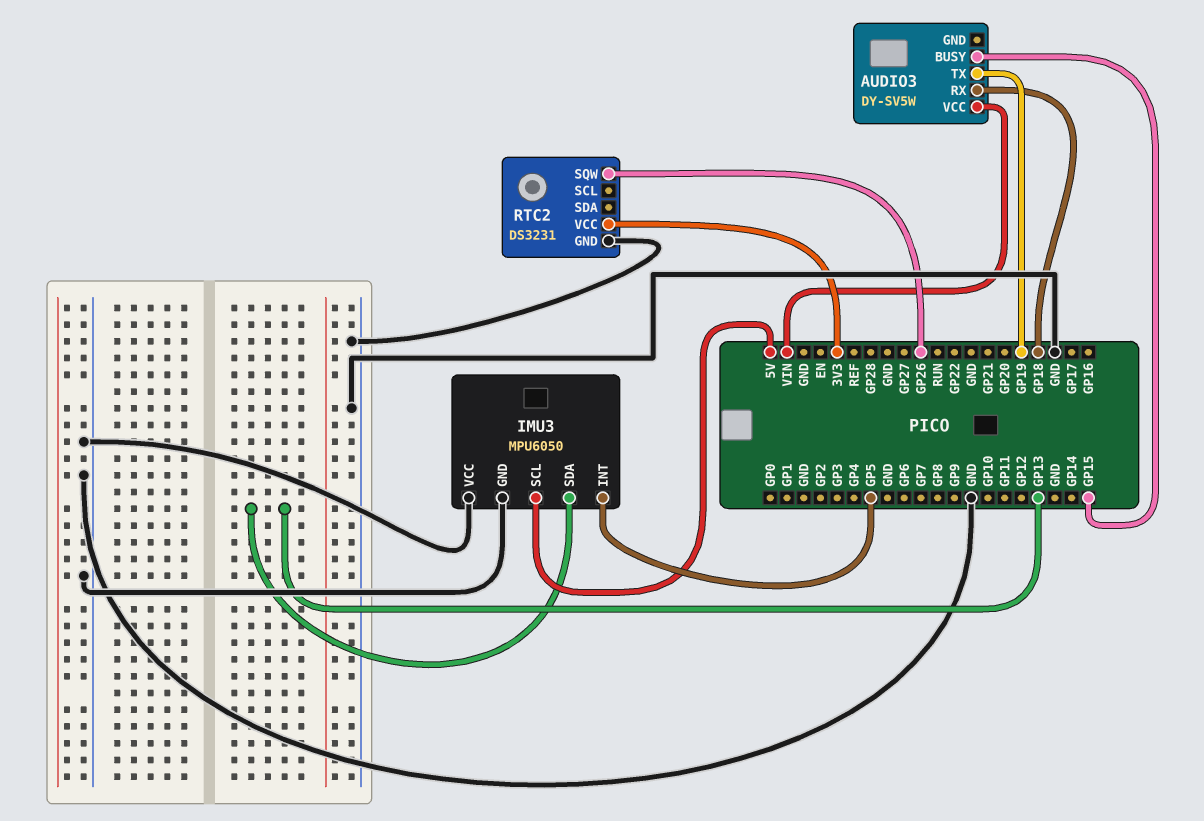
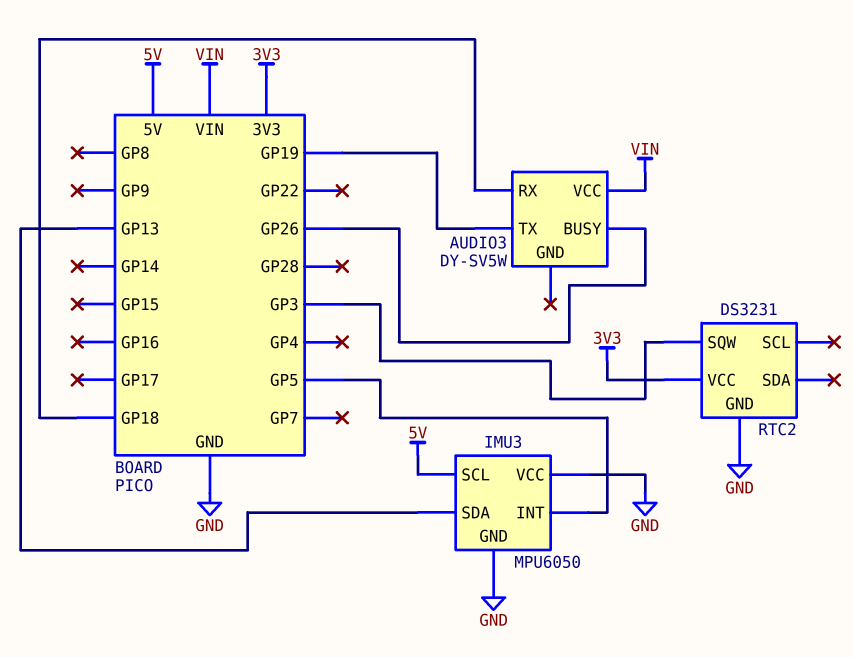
AUDIO3 pin BUSY: GP15 -> GP26
RTC2 pin SQW: GP26 -> GP3

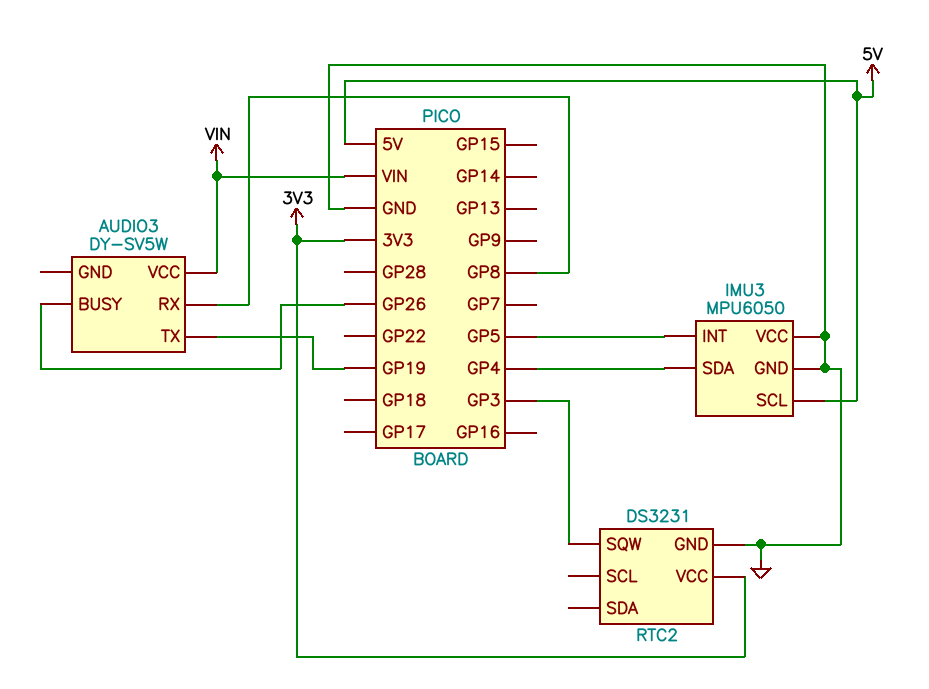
AUDIO3 pin RX: GP18 -> GP8
IMU3 pin SDA: GP13 -> GP4

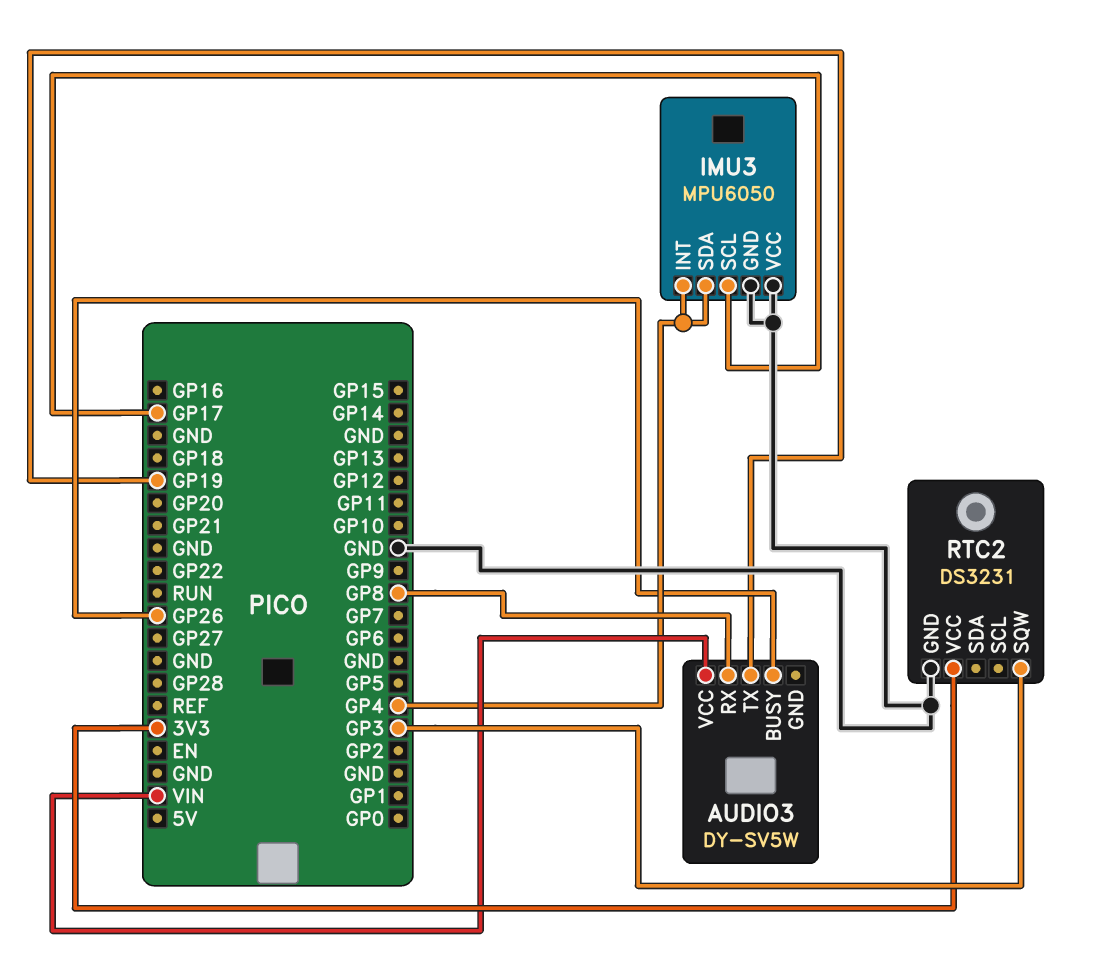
IMU3 pin INT: GP5 -> GP4
IMU3 pin SCL: 5V -> GP17

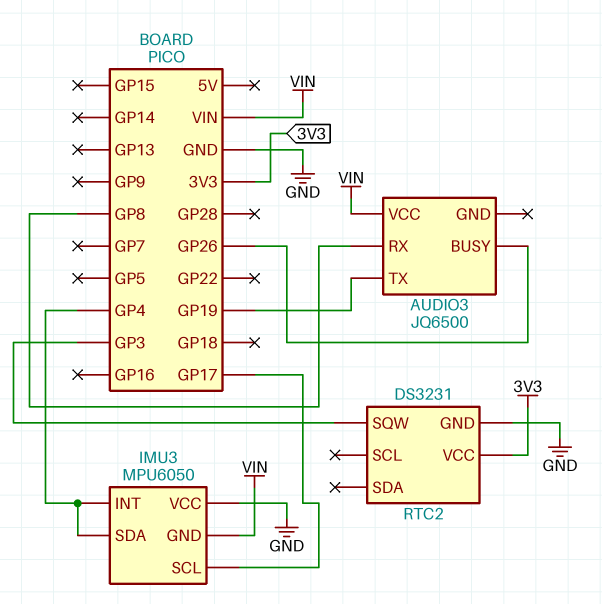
AUDIO3: DY-SV5W -> JQ6500
IMU3 pin GND: GND -> VIN

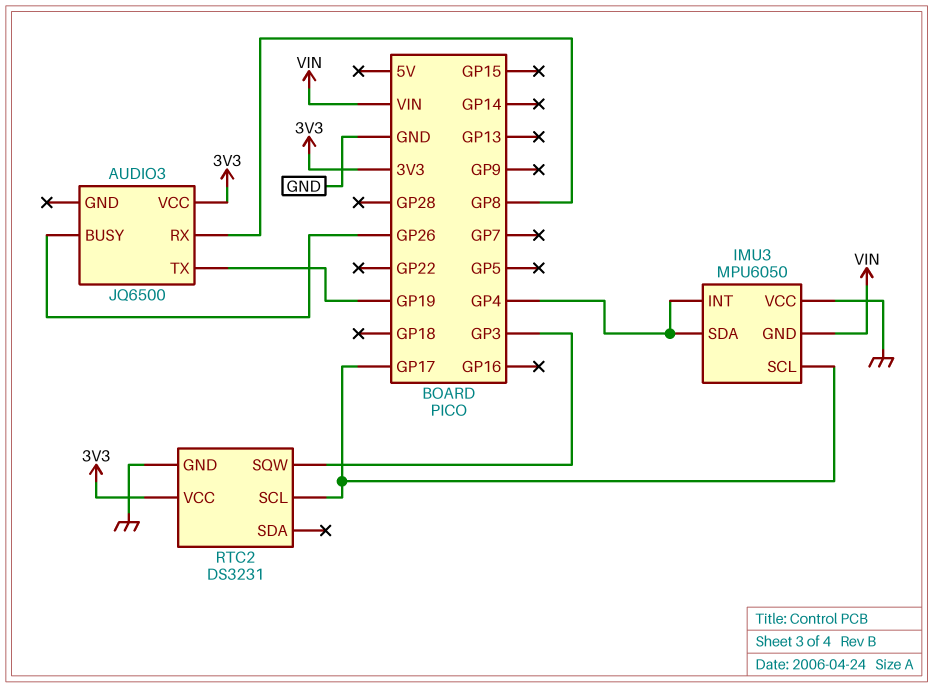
AUDIO3 pin VCC: VIN -> 3V3
RTC2 pin SCL: none -> GP17

